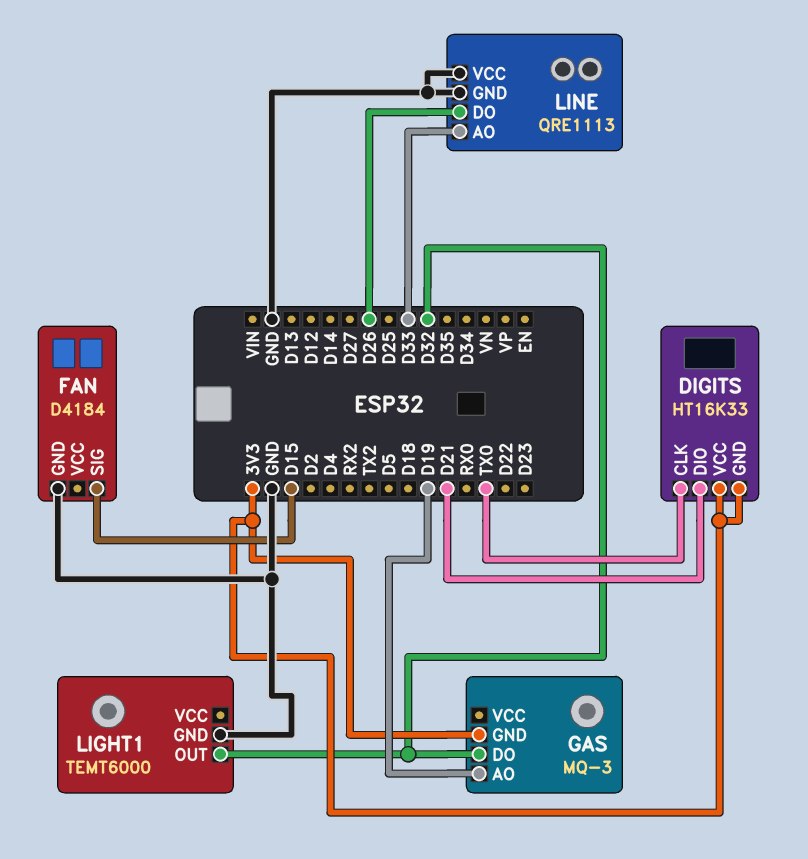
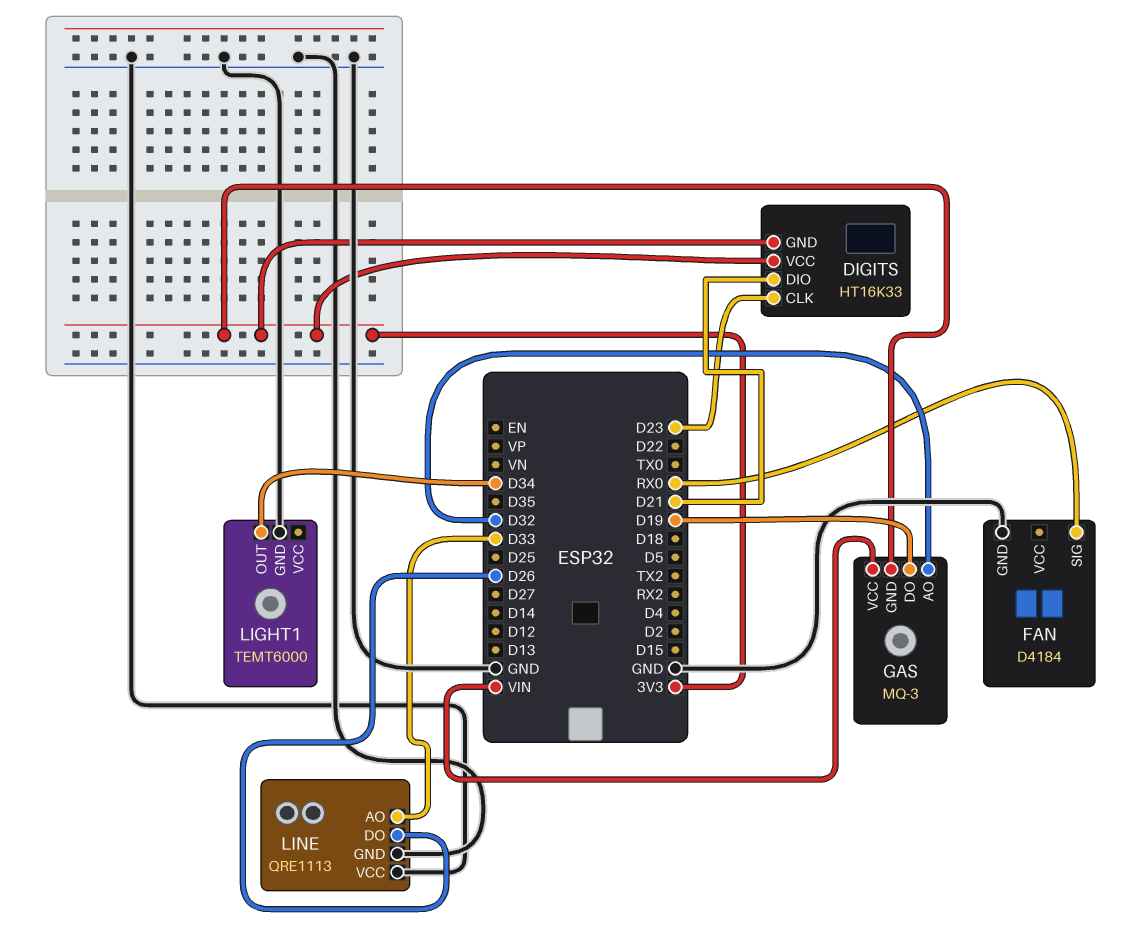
DIGITS pin CLK: TX0 -> D23
FAN pin SIG: D15 -> RX0
GAS pin AO: D19 -> D32
GAS pin DO: D32 -> D19
GAS pin VCC: none -> VIN
LIGHT1 pin OUT: D32 -> D34

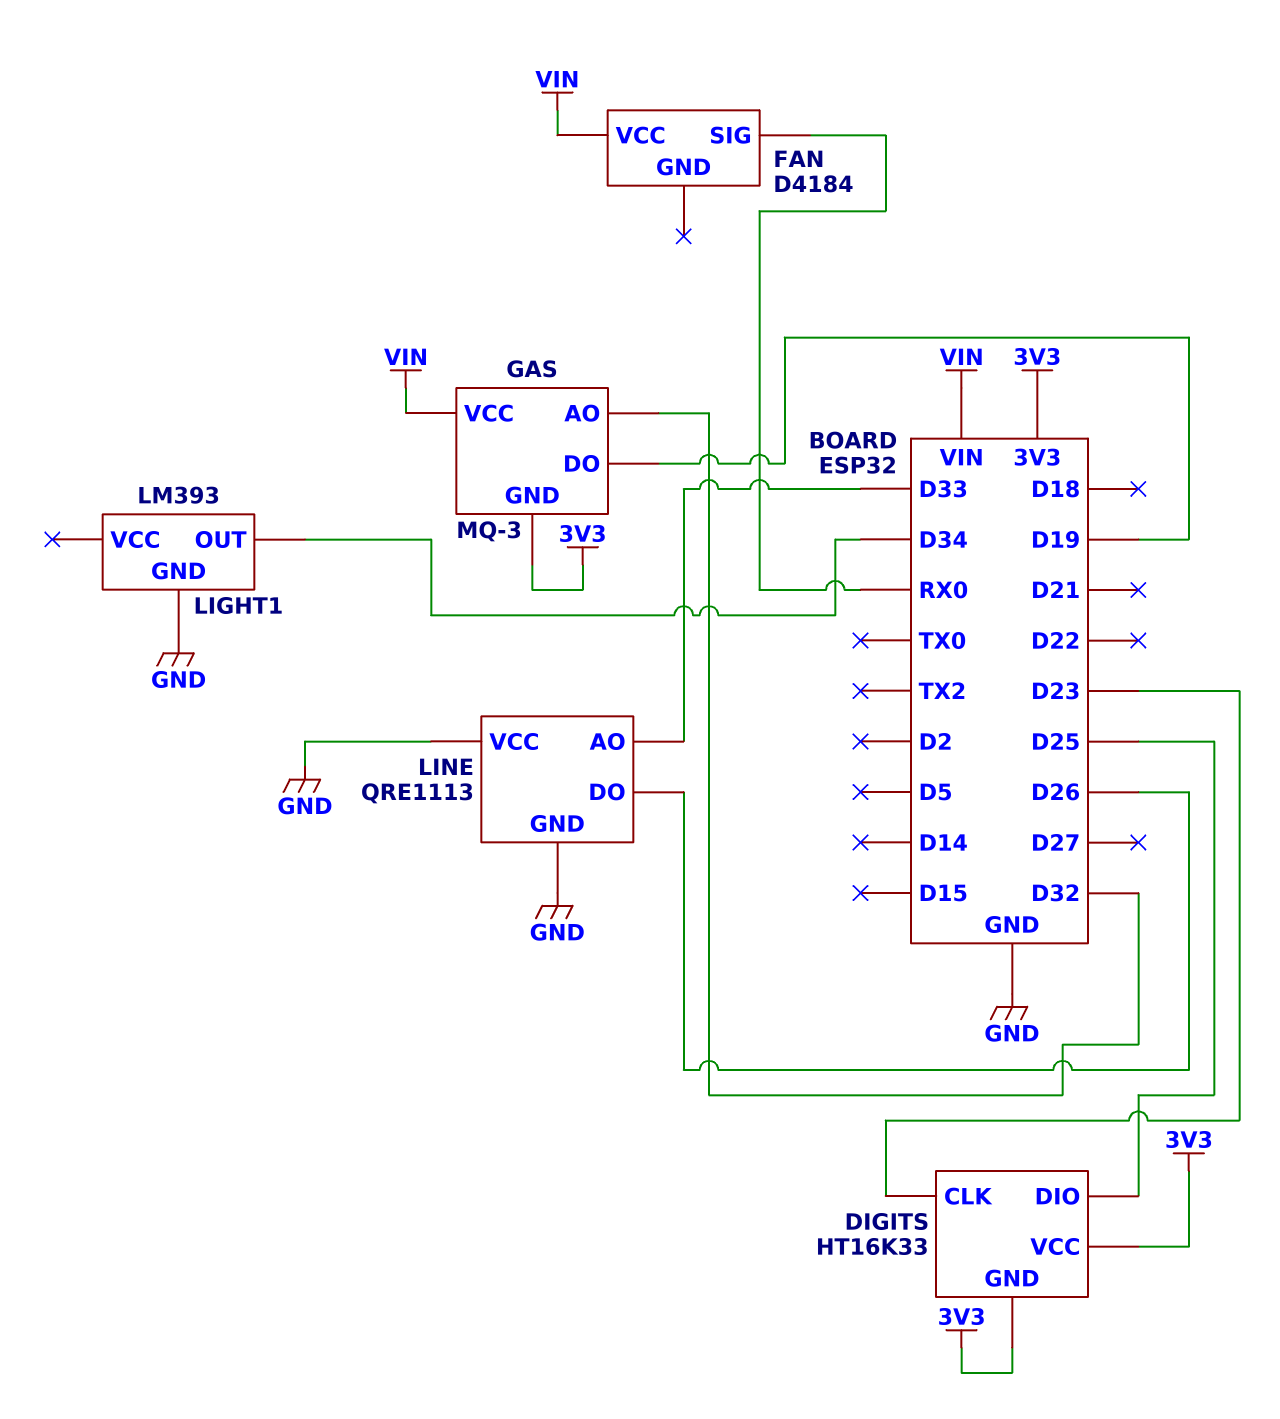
DIGITS pin DIO: D21 -> D25
FAN pin GND: GND -> none
FAN pin VCC: none -> VIN
LIGHT1: TEMT6000 -> LM393

